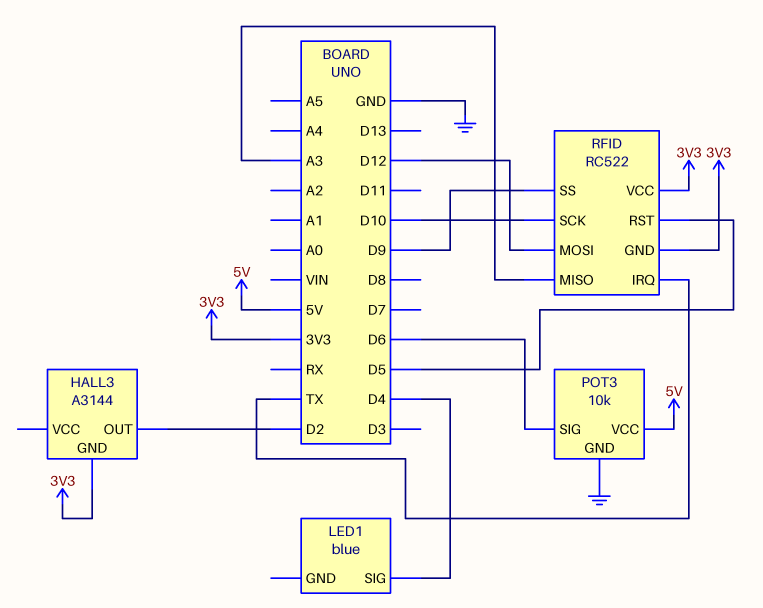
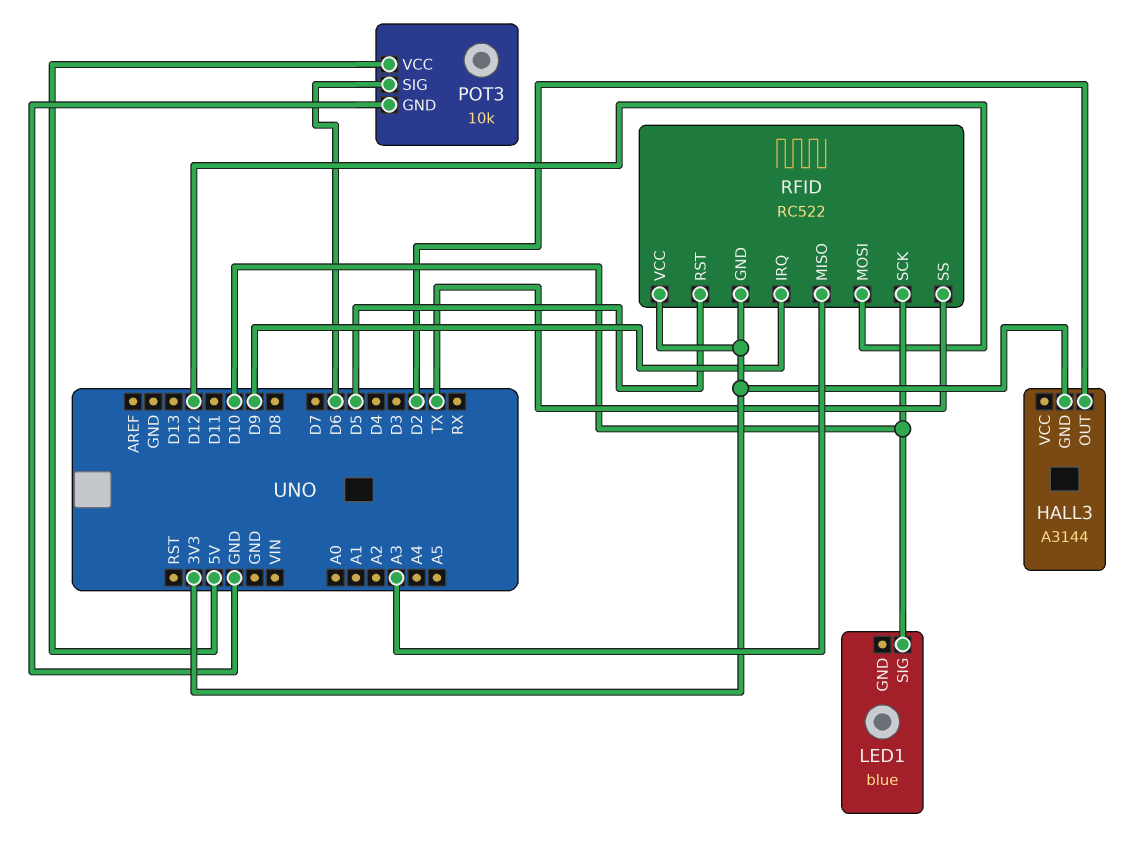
LED1 pin SIG: D4 -> D10
RFID pin IRQ: TX -> D9
RFID pin SS: D9 -> TX

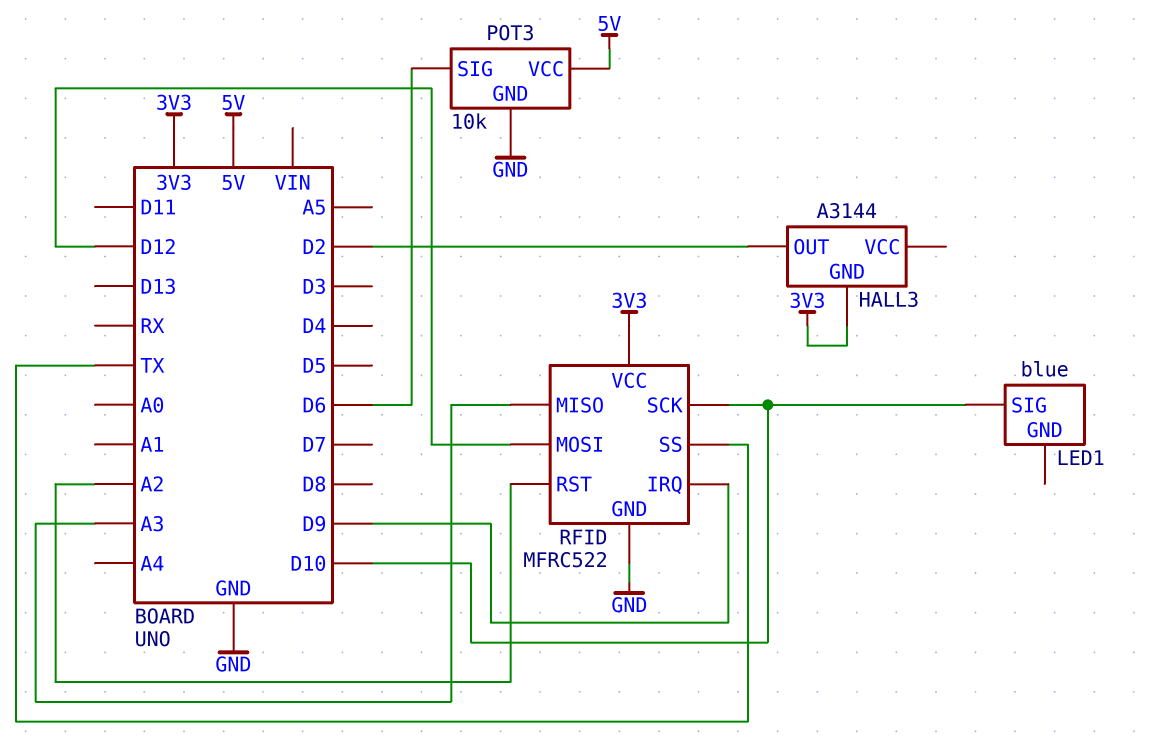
RFID: RC522 -> MFRC522
RFID pin GND: 3V3 -> GND
RFID pin RST: D5 -> A2

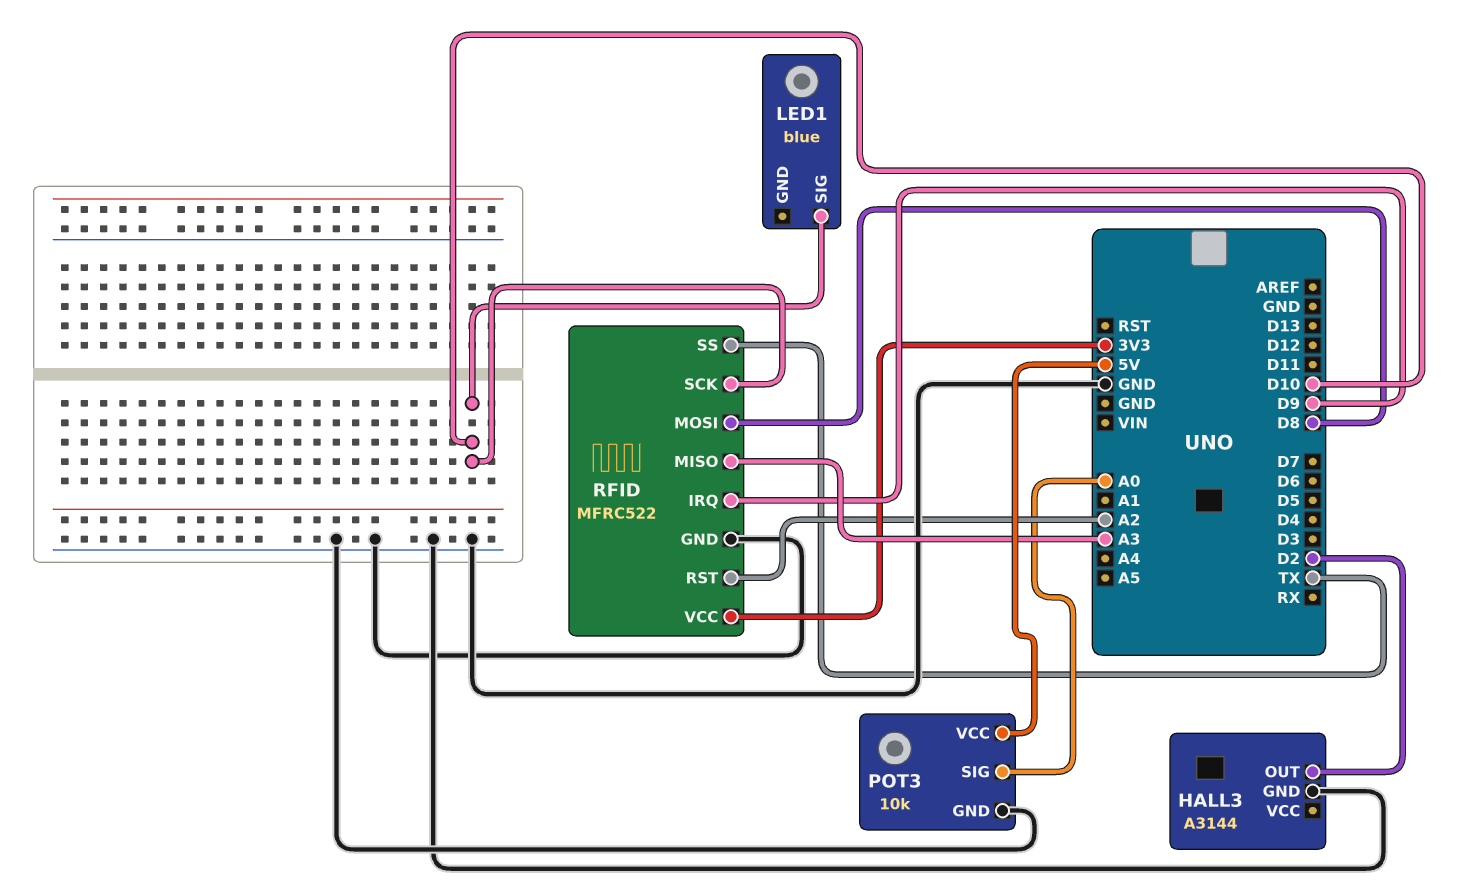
HALL3 pin GND: 3V3 -> GND
POT3 pin SIG: D6 -> A0
RFID pin MOSI: D12 -> D8

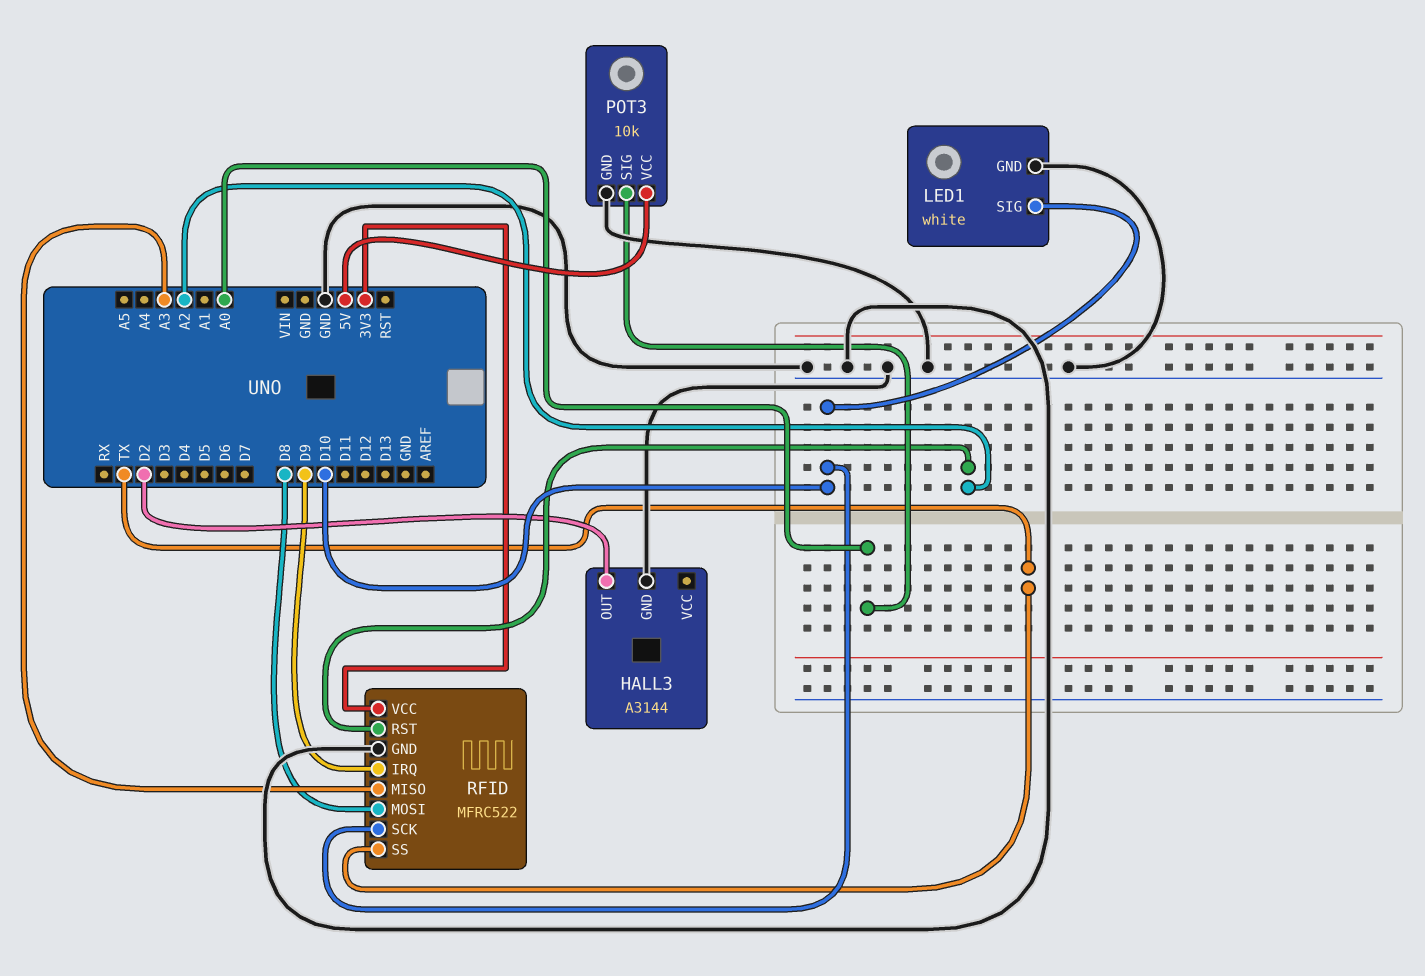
LED1: blue -> white
LED1 pin GND: none -> GND

